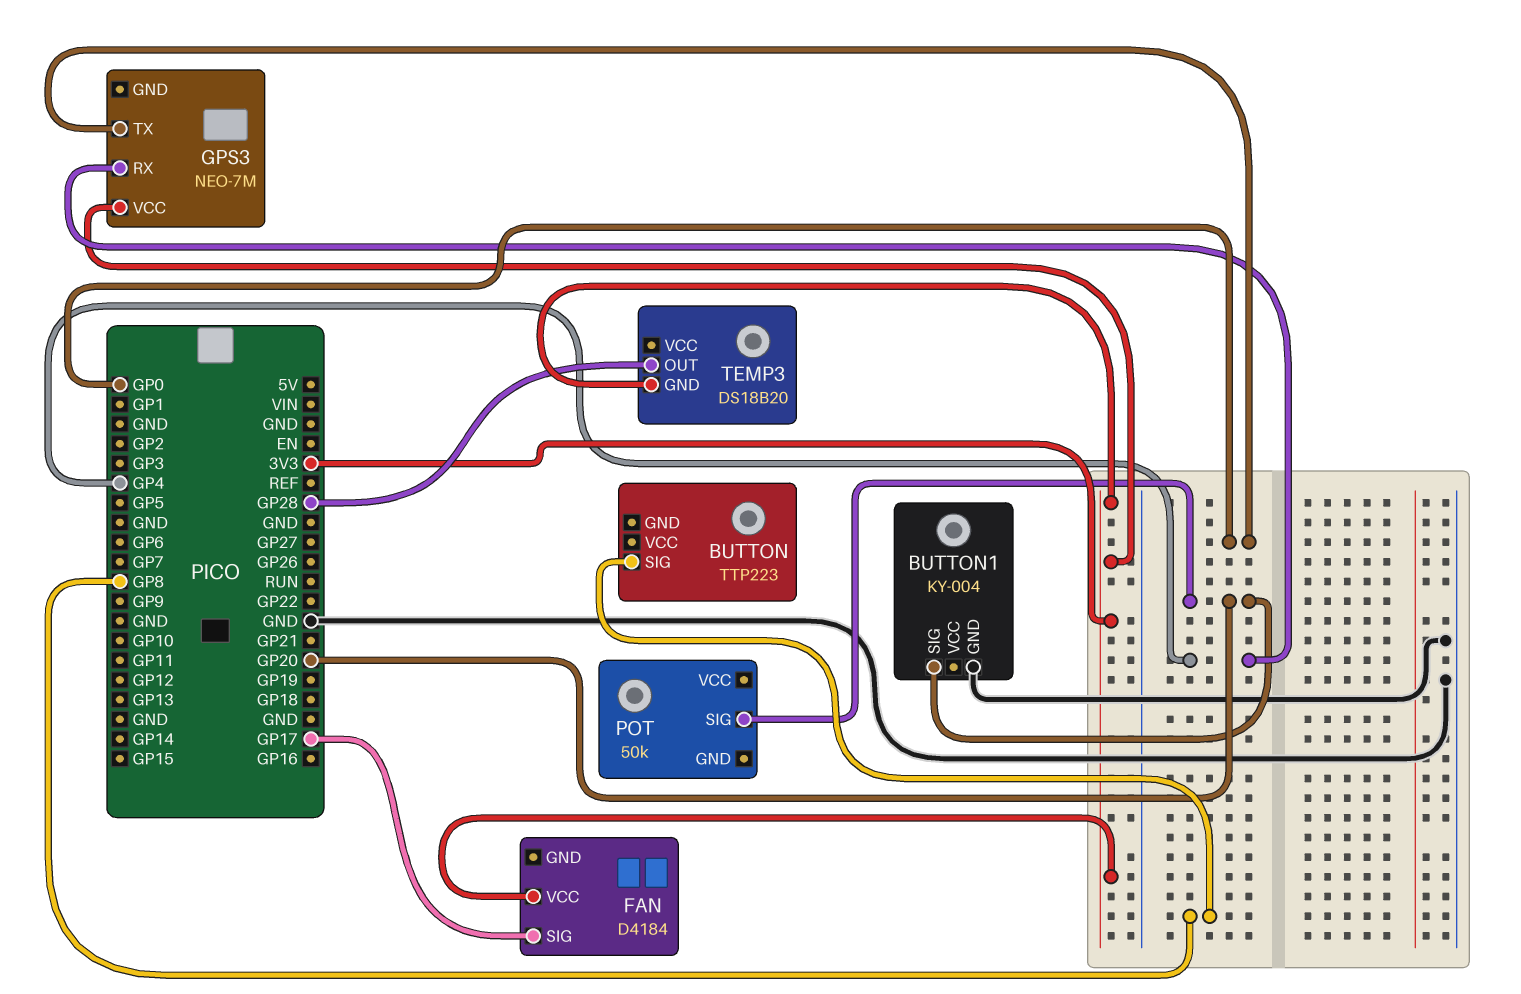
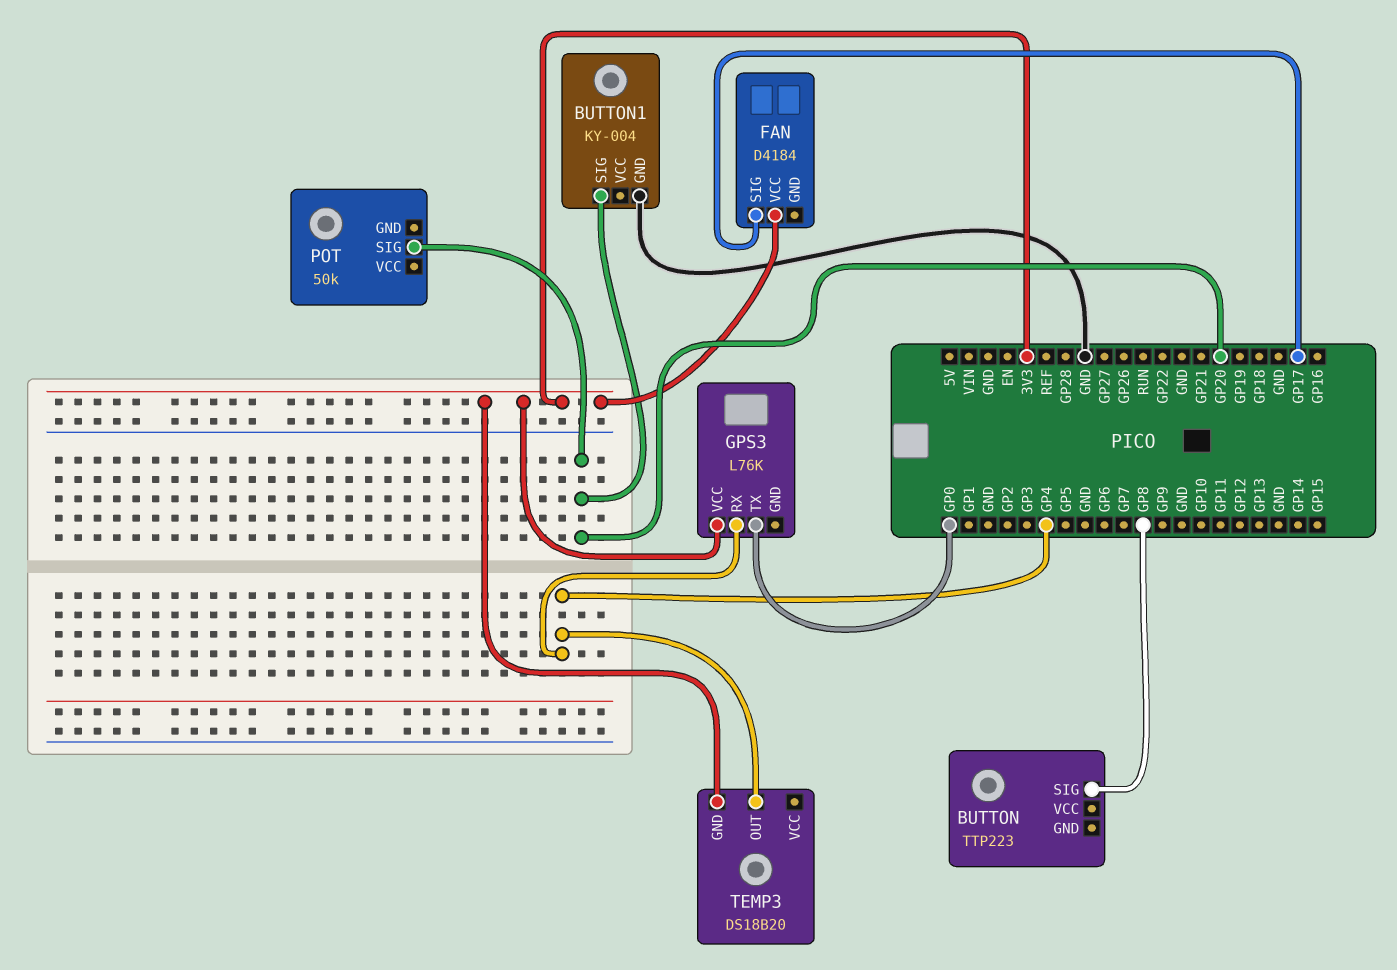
GPS3: NEO-7M -> L76K
TEMP3 pin OUT: GP28 -> GP4

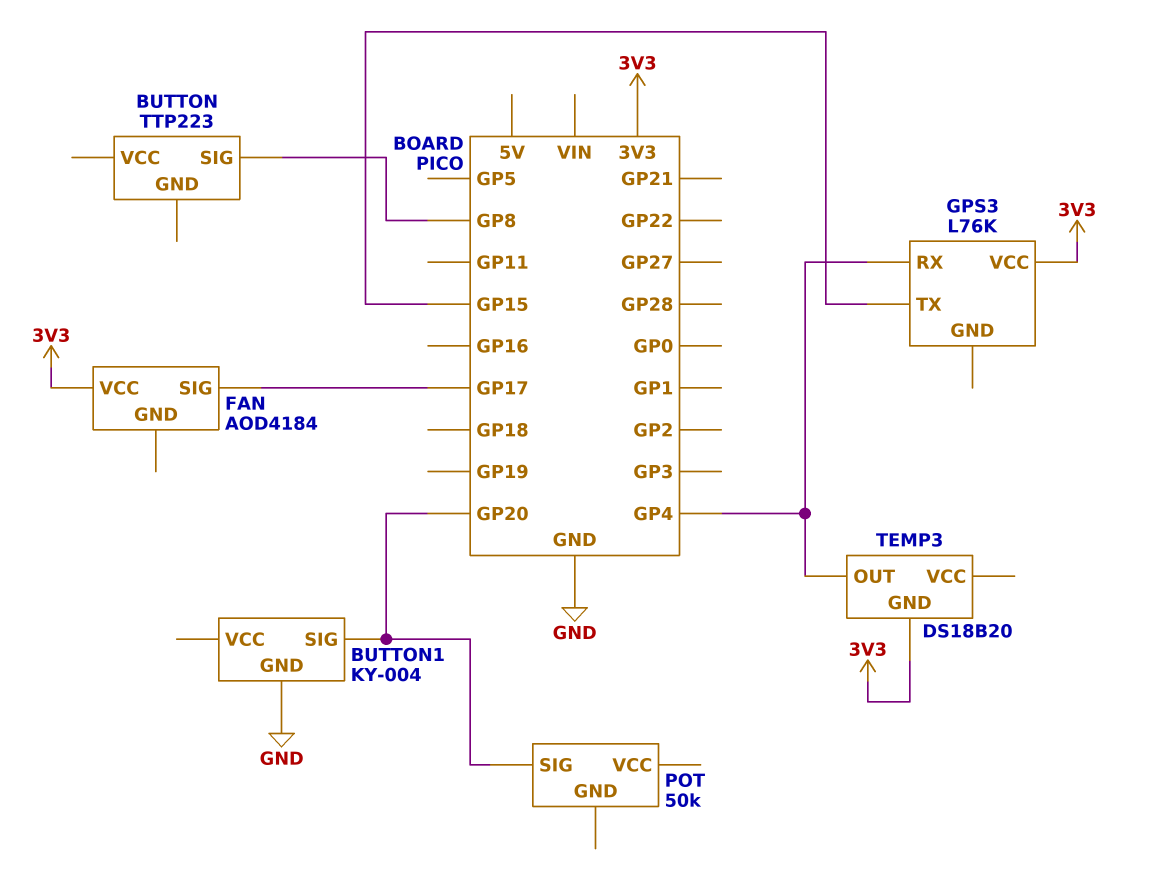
FAN: D4184 -> AOD4184
GPS3 pin TX: GP0 -> GP15

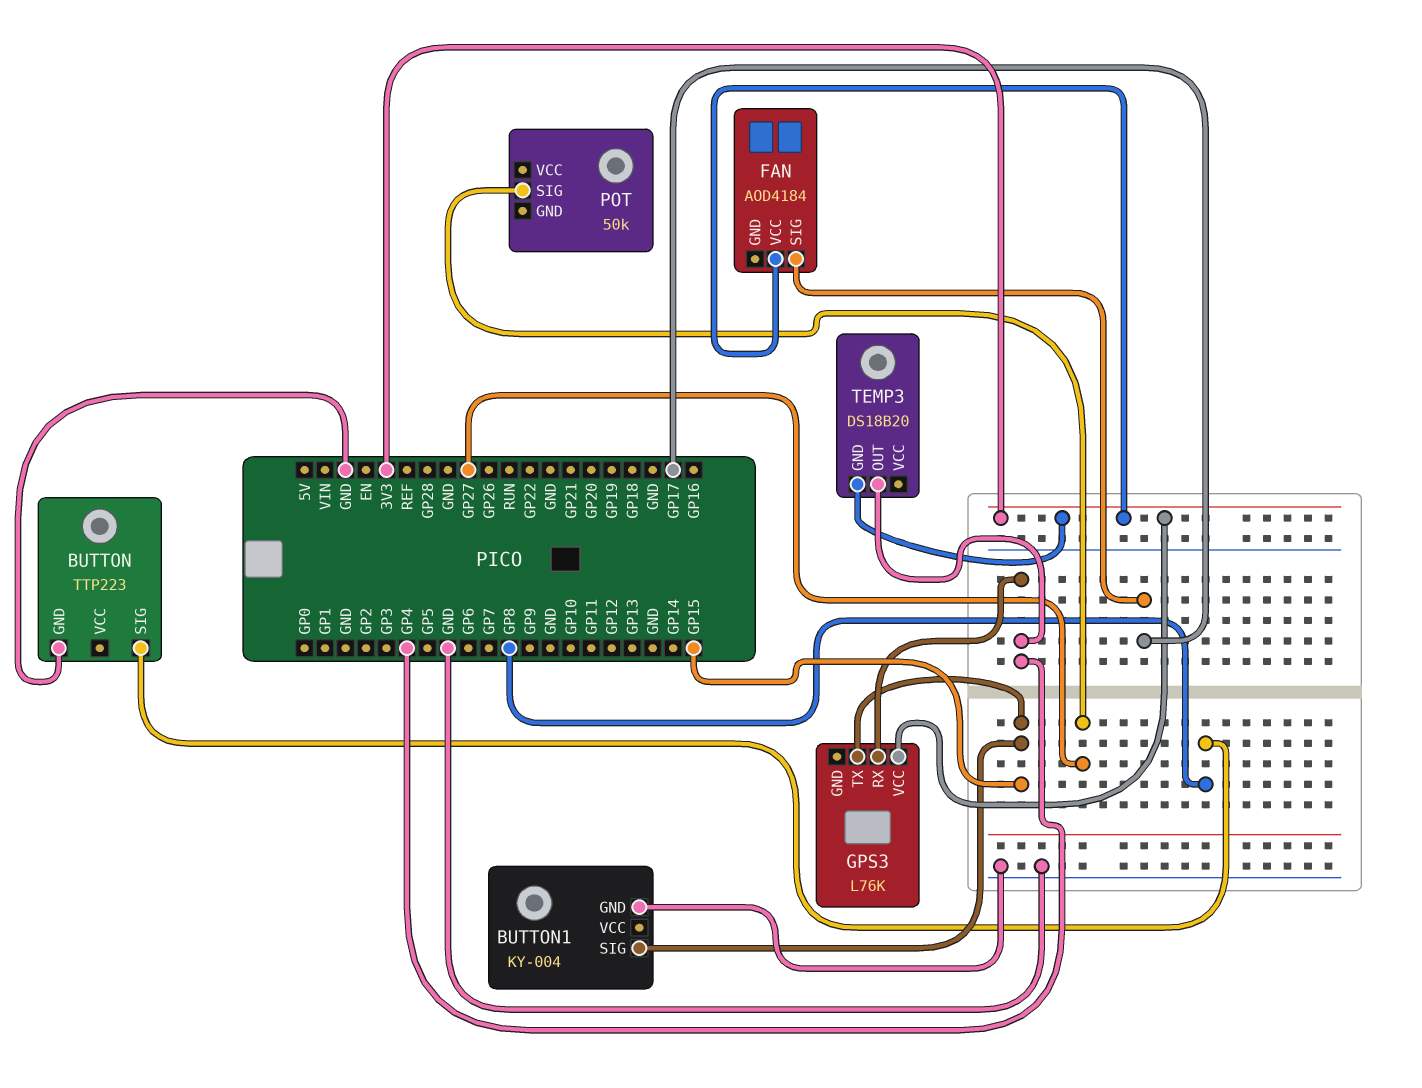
BUTTON pin GND: none -> GND
BUTTON1 pin SIG: GP20 -> GP15
POT pin SIG: GP20 -> GP27

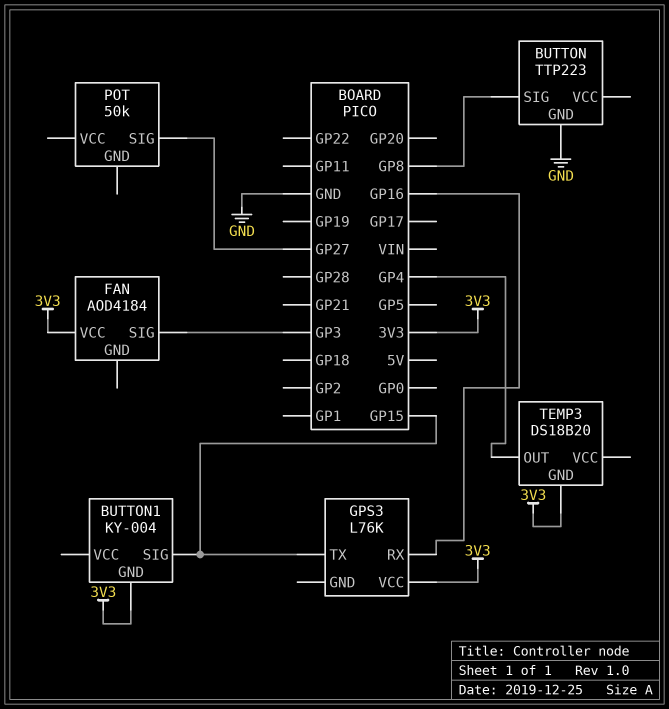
BUTTON1 pin GND: GND -> 3V3
FAN pin SIG: GP17 -> GP3
GPS3 pin RX: GP4 -> GP16

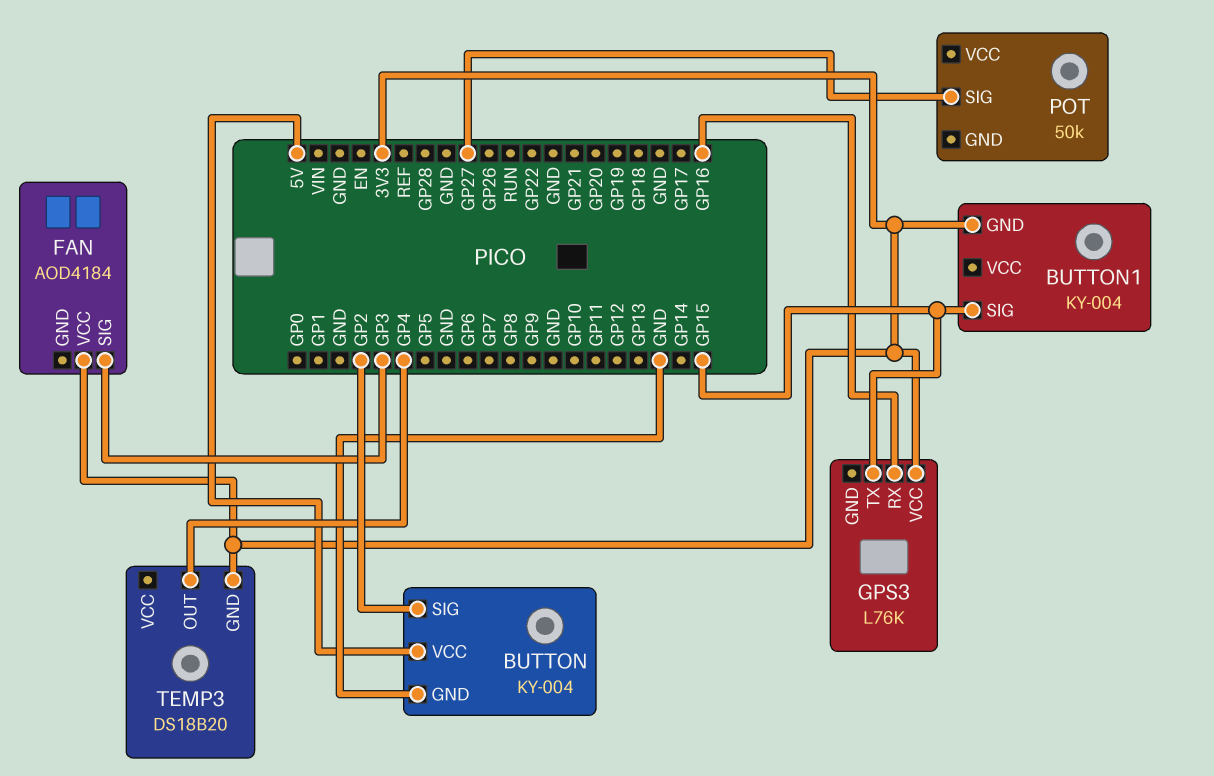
BUTTON: TTP223 -> KY-004
BUTTON pin SIG: GP8 -> GP2
BUTTON pin VCC: none -> 5V

